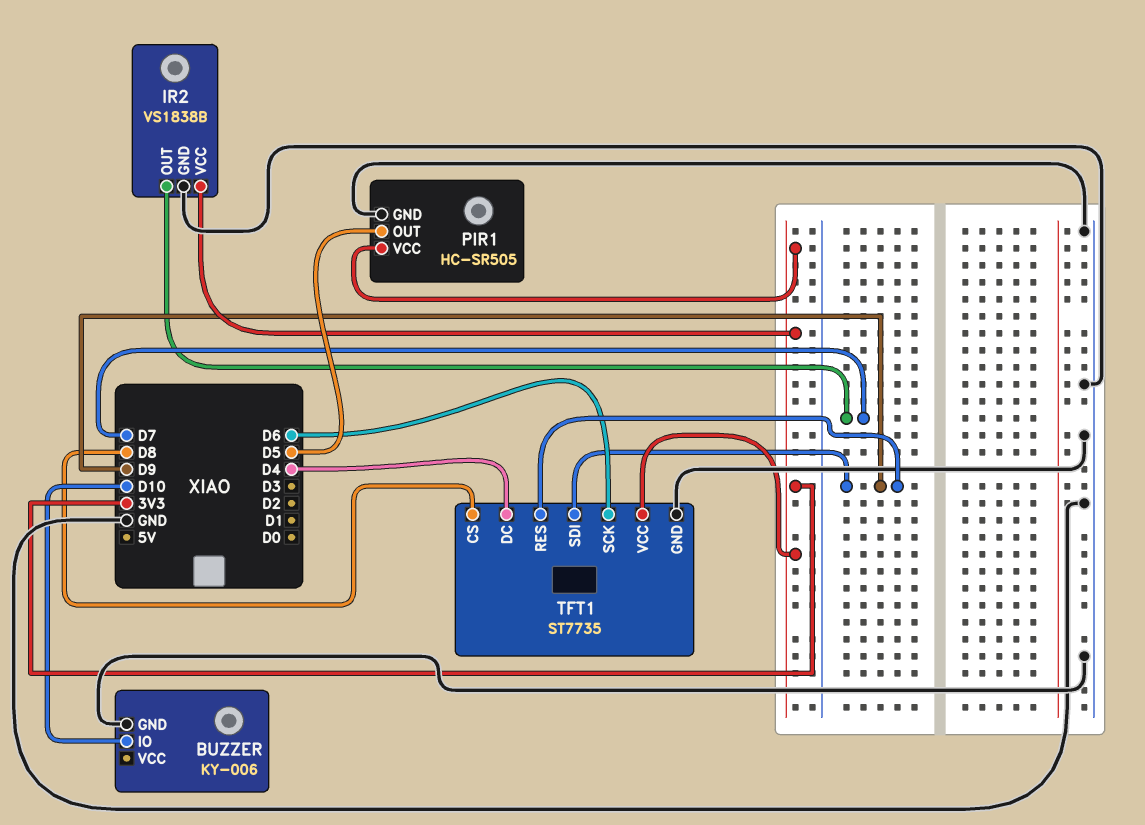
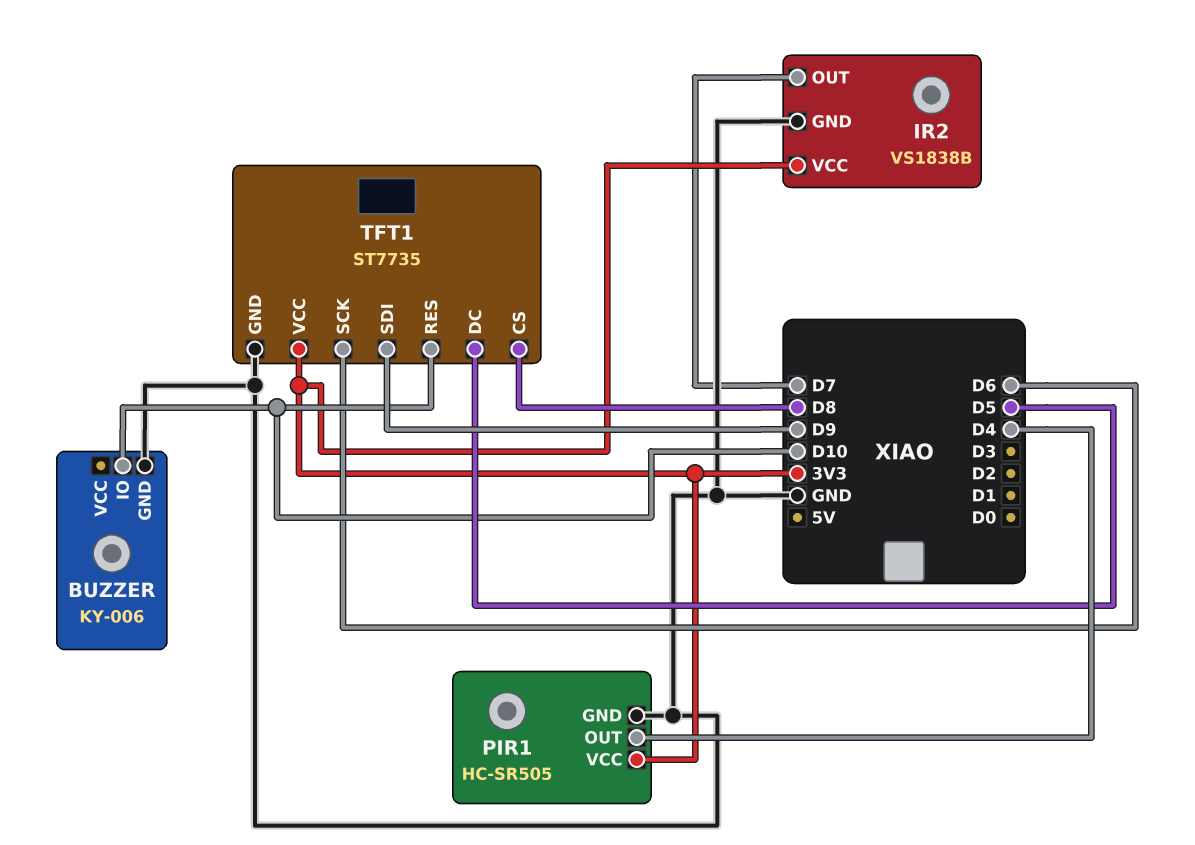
PIR1 pin OUT: D5 -> D4
TFT1 pin DC: D4 -> D5
TFT1 pin RES: D9 -> D10

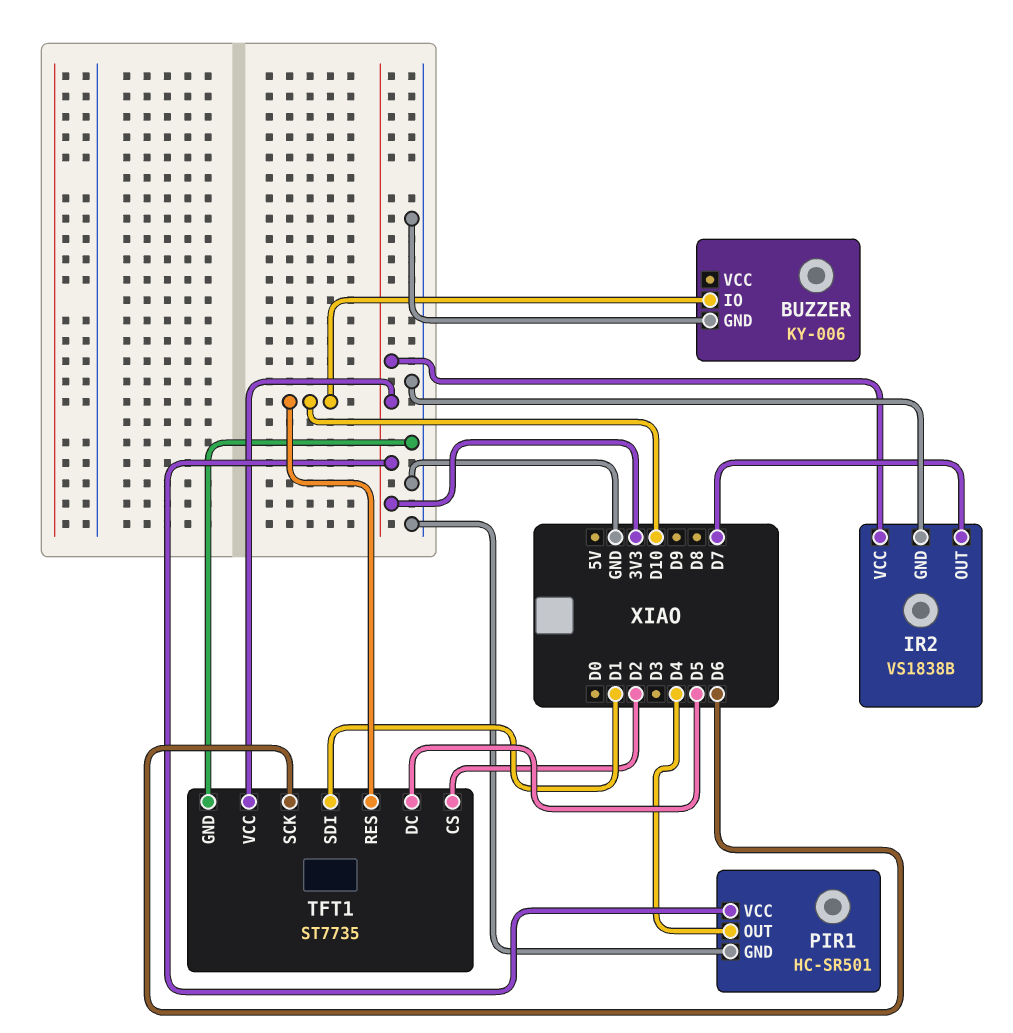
PIR1: HC-SR505 -> HC-SR501
TFT1 pin CS: D8 -> D2
TFT1 pin SDI: D9 -> D1

